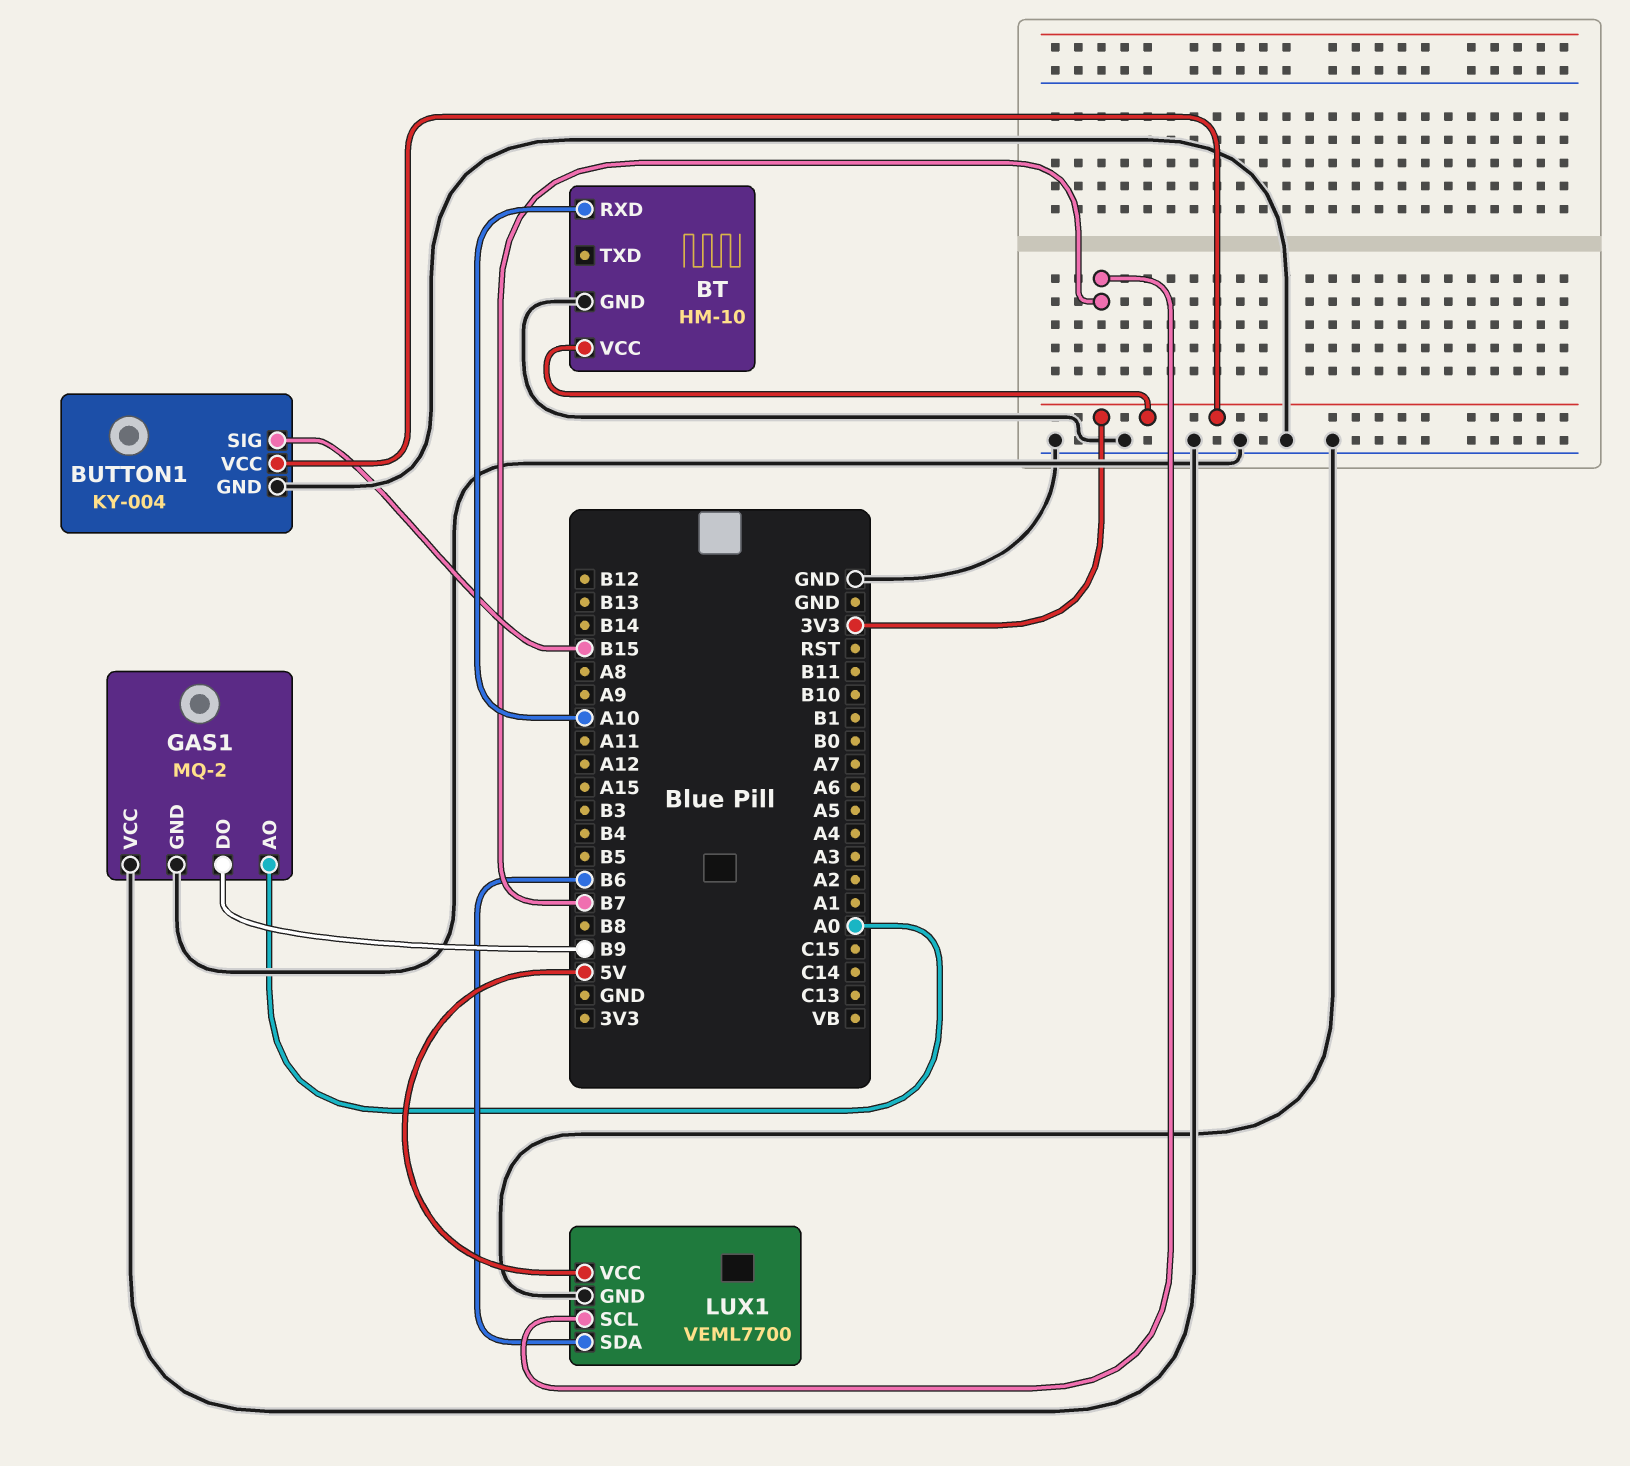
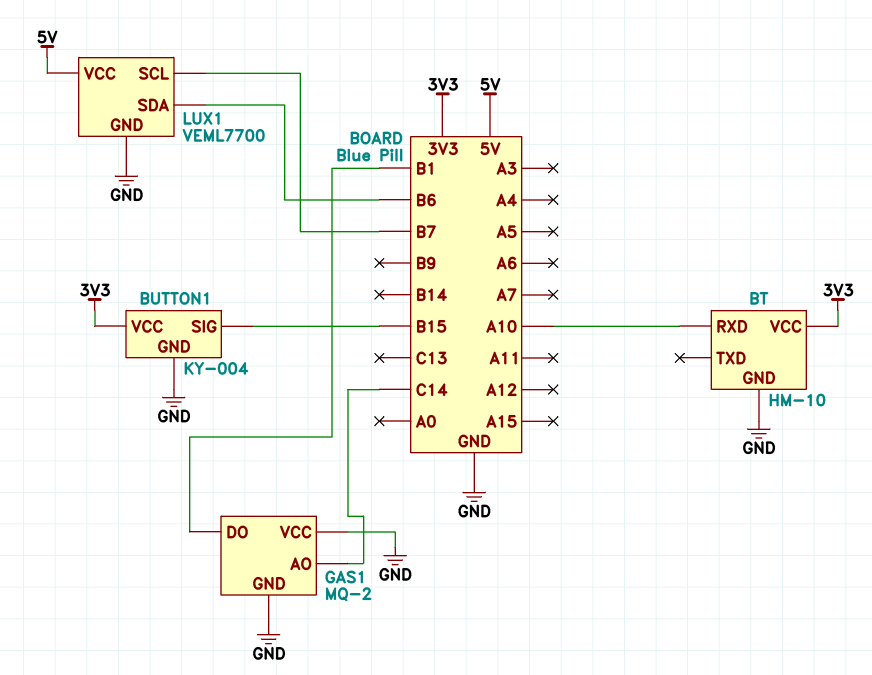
GAS1 pin AO: A0 -> C14
GAS1 pin DO: B9 -> B1

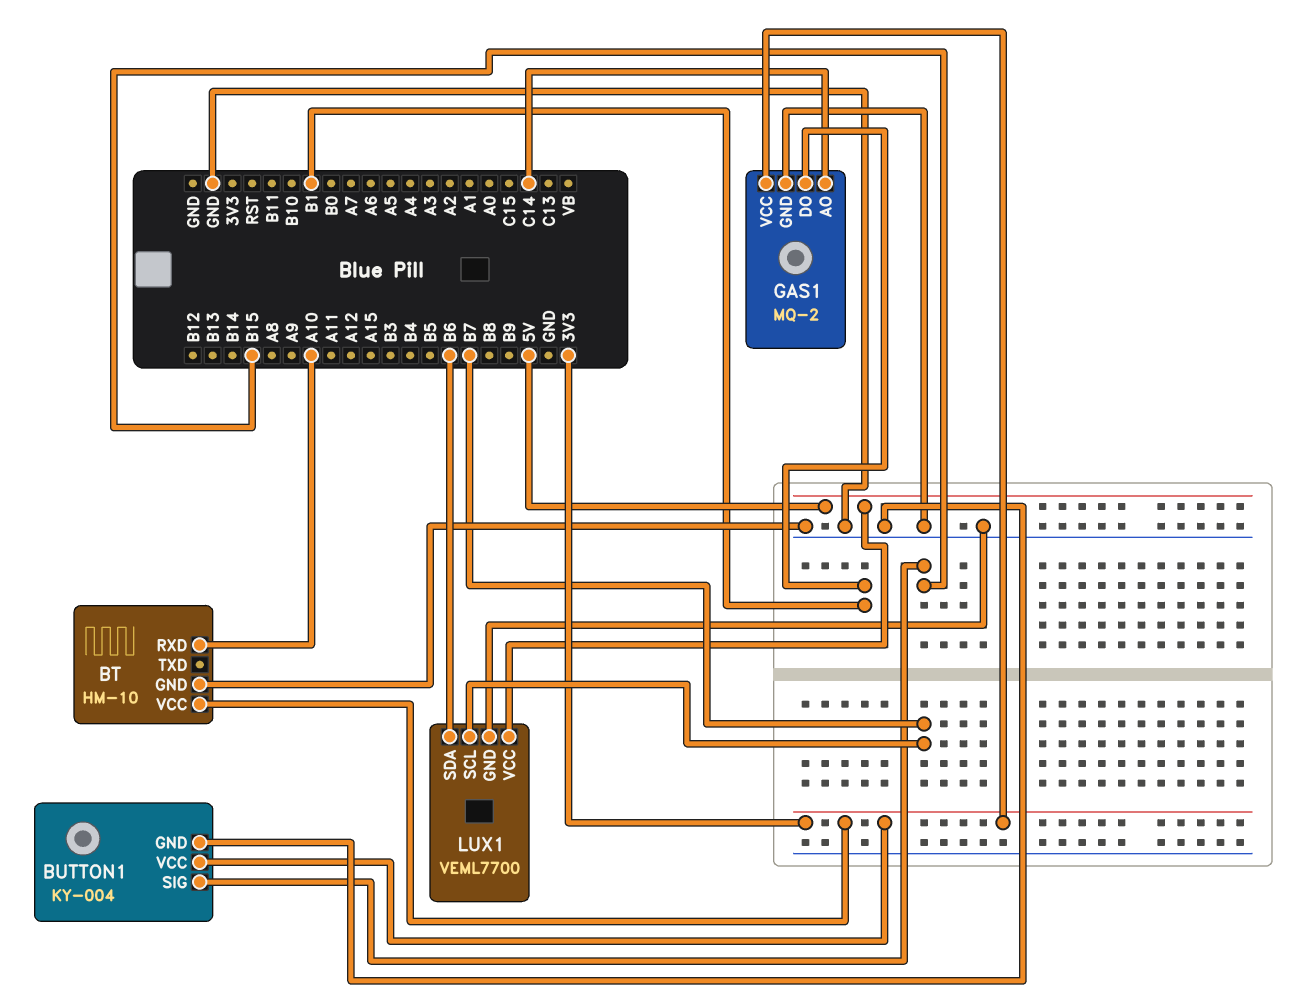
GAS1 pin VCC: GND -> 3V3

